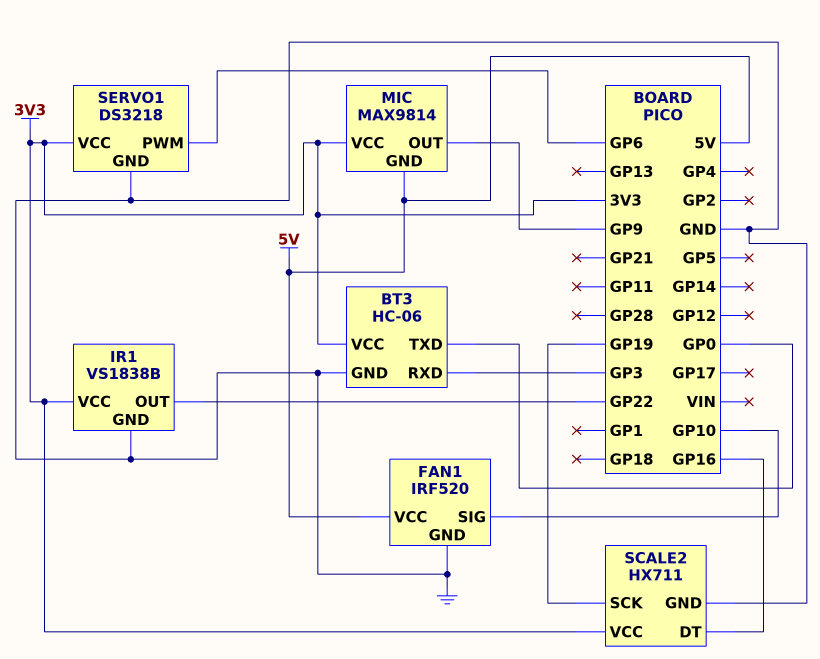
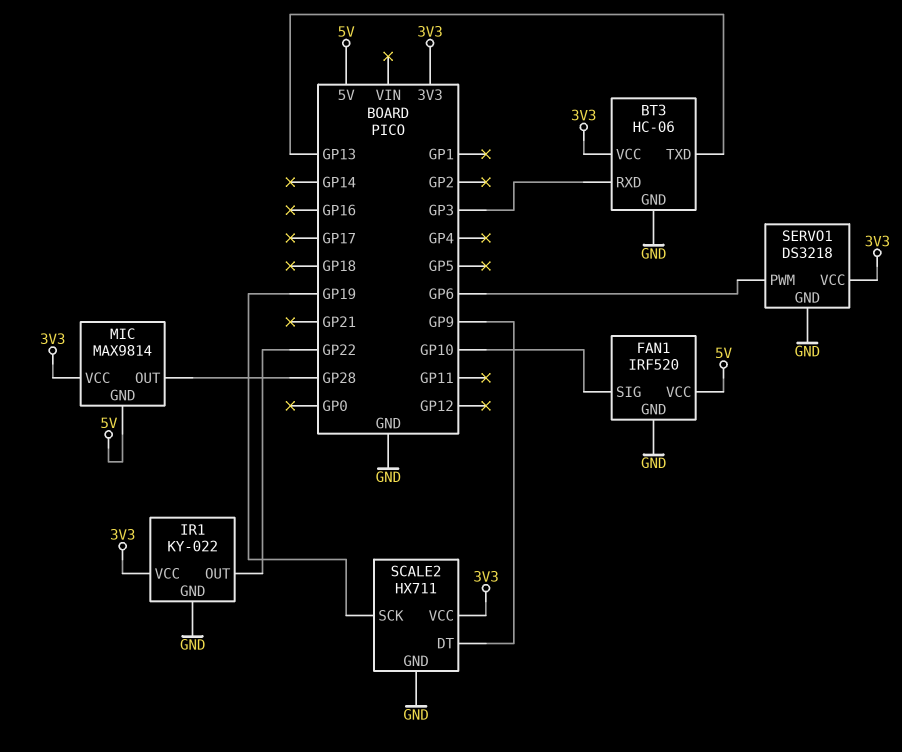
BT3 pin TXD: GP0 -> GP13
IR1: VS1838B -> KY-022
MIC pin OUT: GP9 -> GP28
SCALE2 pin DT: GP16 -> GP9

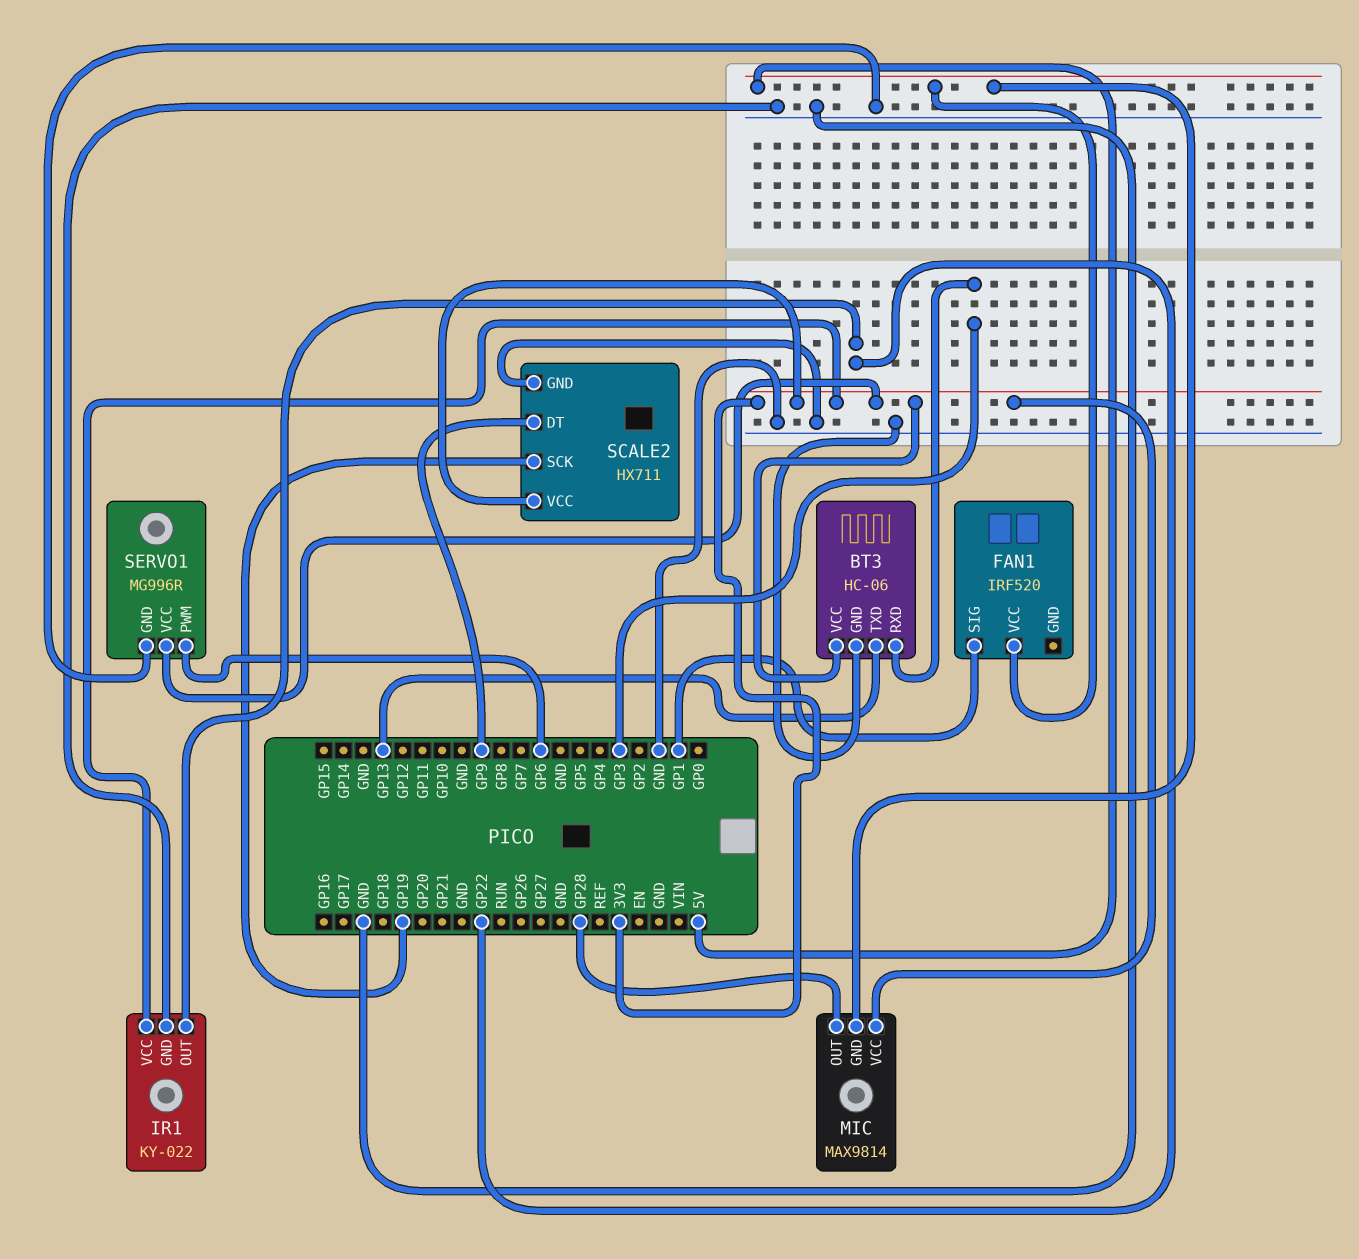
FAN1 pin GND: GND -> none
FAN1 pin SIG: GP10 -> GP1
SERVO1: DS3218 -> MG996R

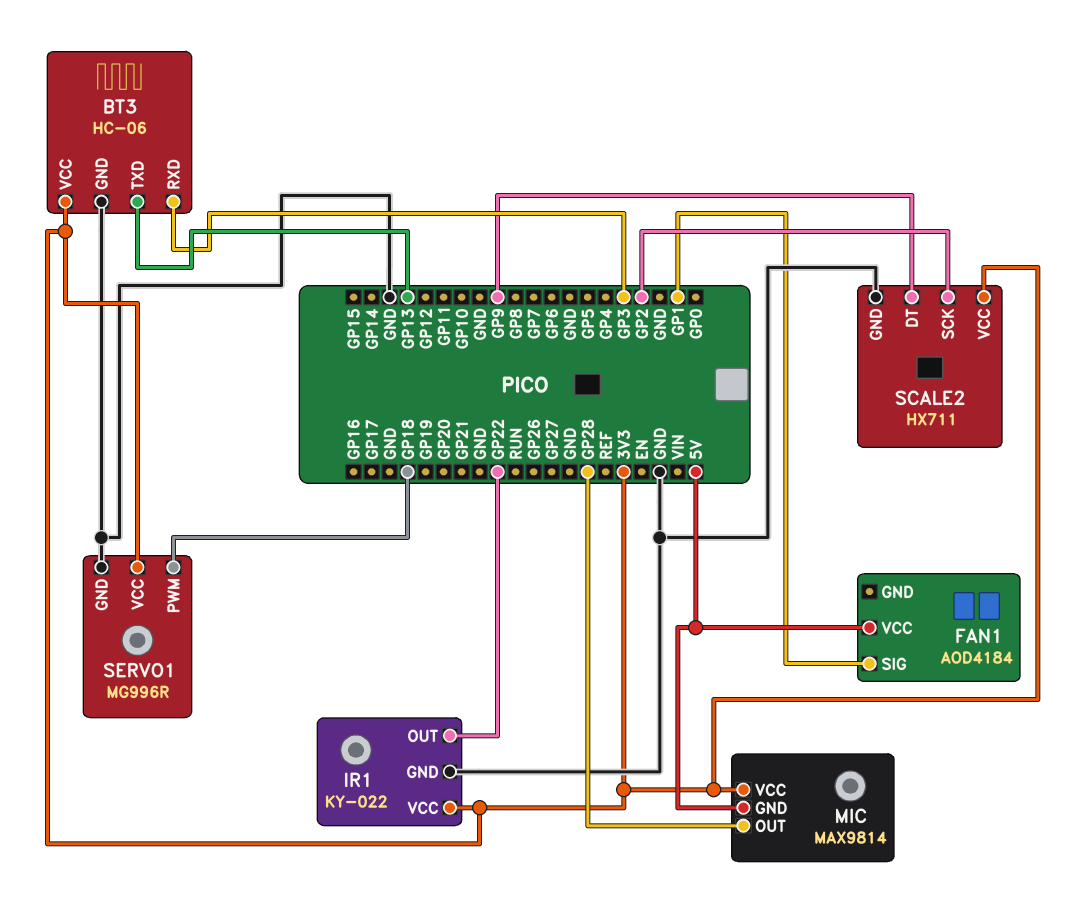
FAN1: IRF520 -> AOD4184
SCALE2 pin SCK: GP19 -> GP2
SERVO1 pin PWM: GP6 -> GP18

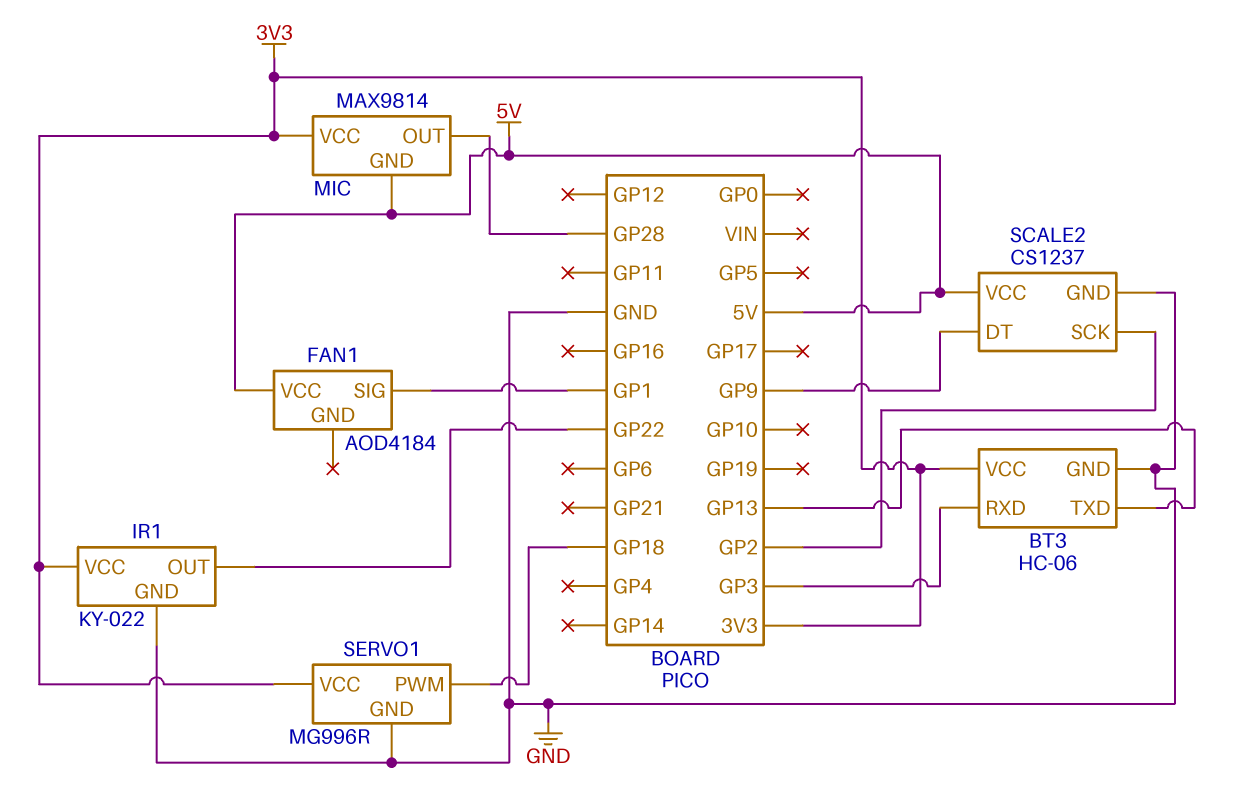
SCALE2: HX711 -> CS1237
SCALE2 pin VCC: 3V3 -> 5V

